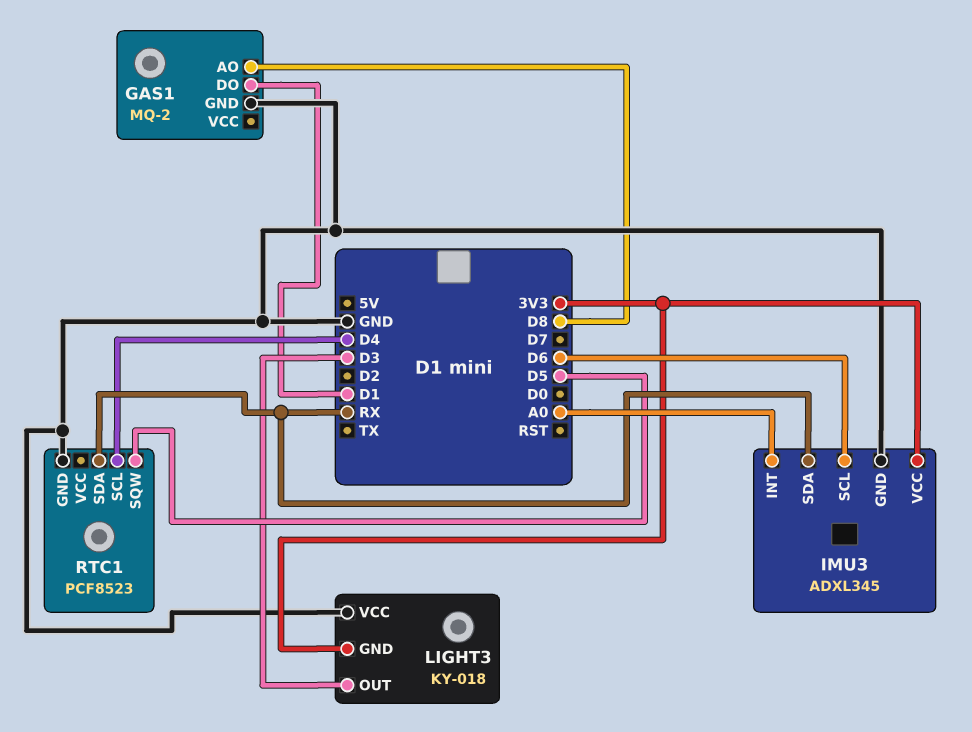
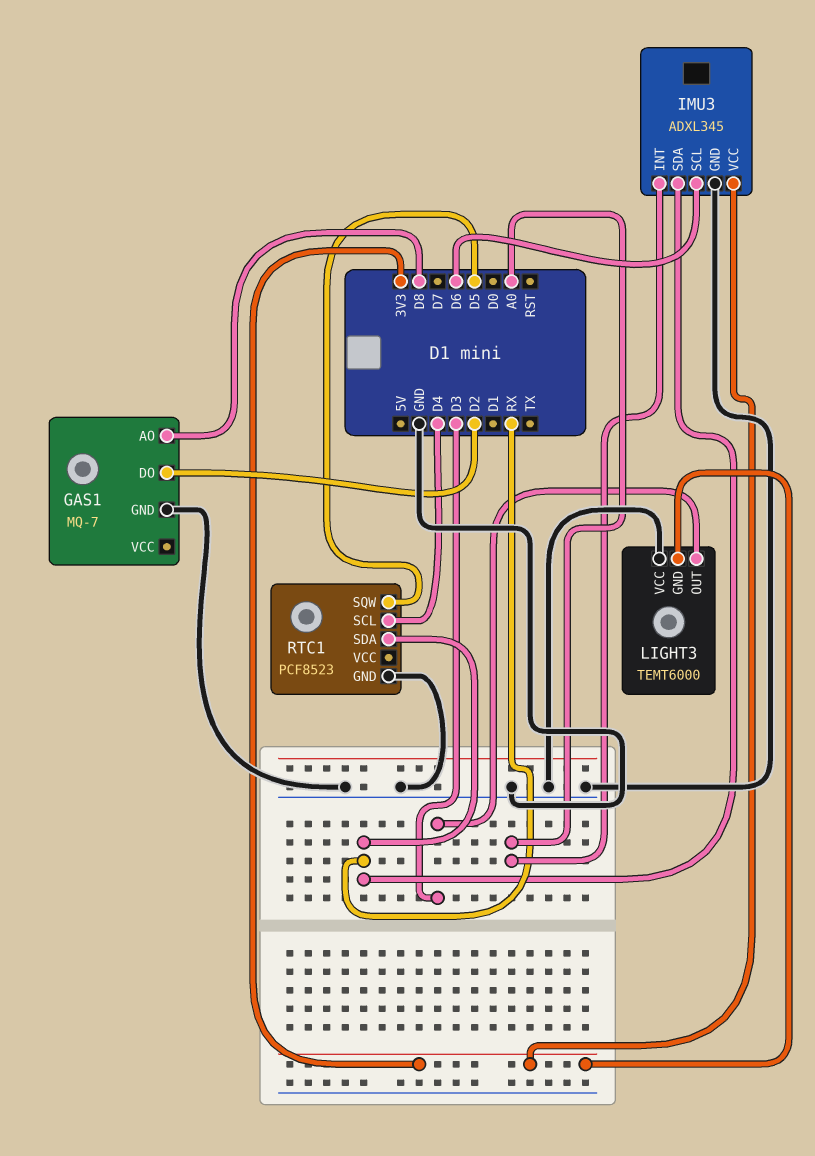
GAS1: MQ-2 -> MQ-7
GAS1 pin DO: D1 -> D2
LIGHT3: KY-018 -> TEMT6000

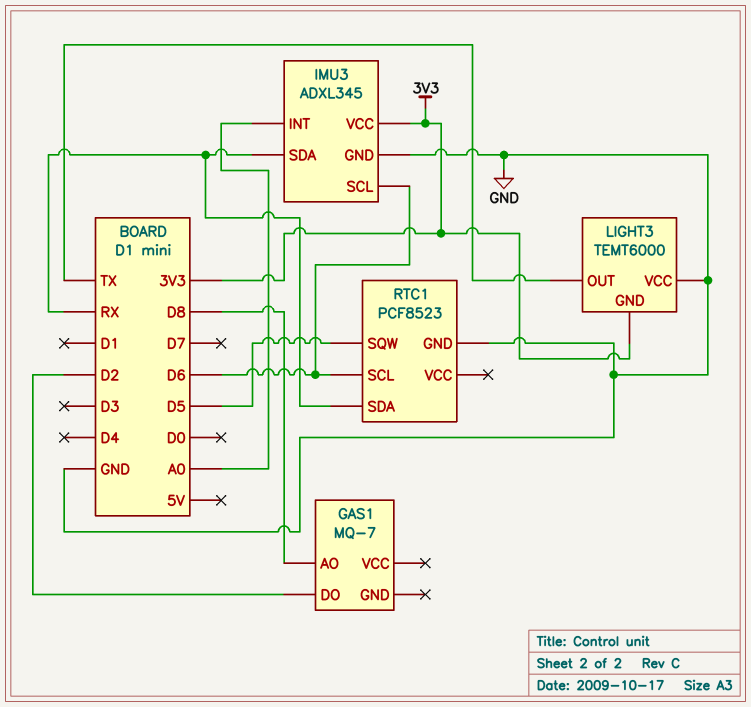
GAS1 pin GND: GND -> none
LIGHT3 pin OUT: D3 -> TX
RTC1 pin SCL: D4 -> D6

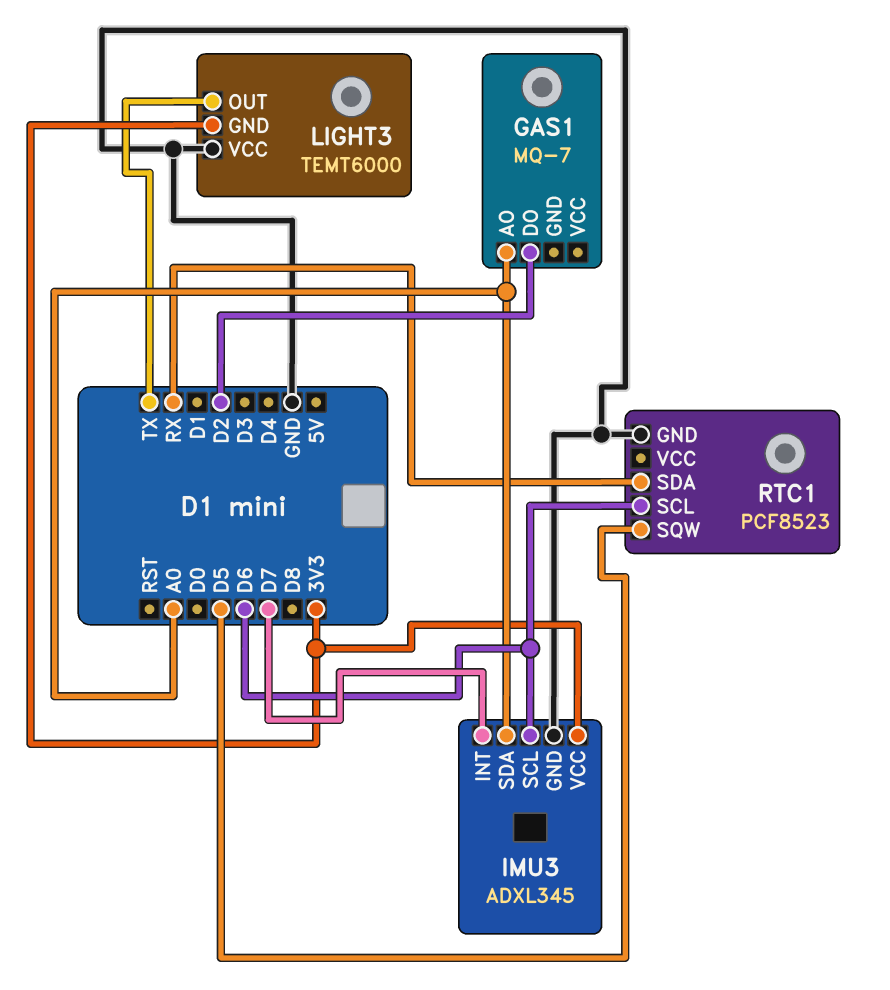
GAS1 pin AO: D8 -> A0
IMU3 pin INT: A0 -> D7
IMU3 pin SDA: RX -> A0

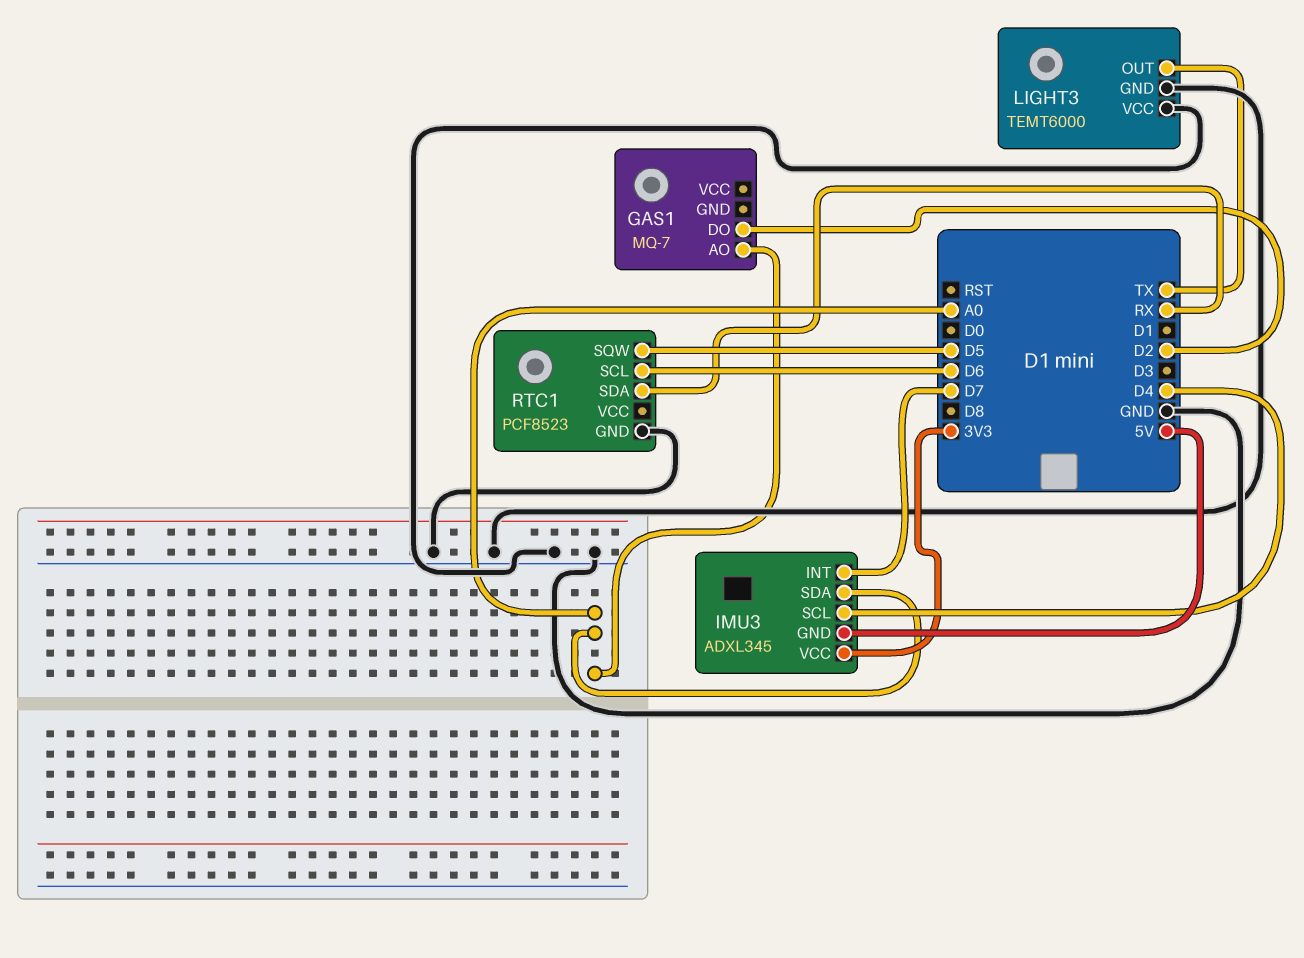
IMU3 pin GND: GND -> 5V
IMU3 pin SCL: D6 -> D4
LIGHT3 pin GND: 3V3 -> GND

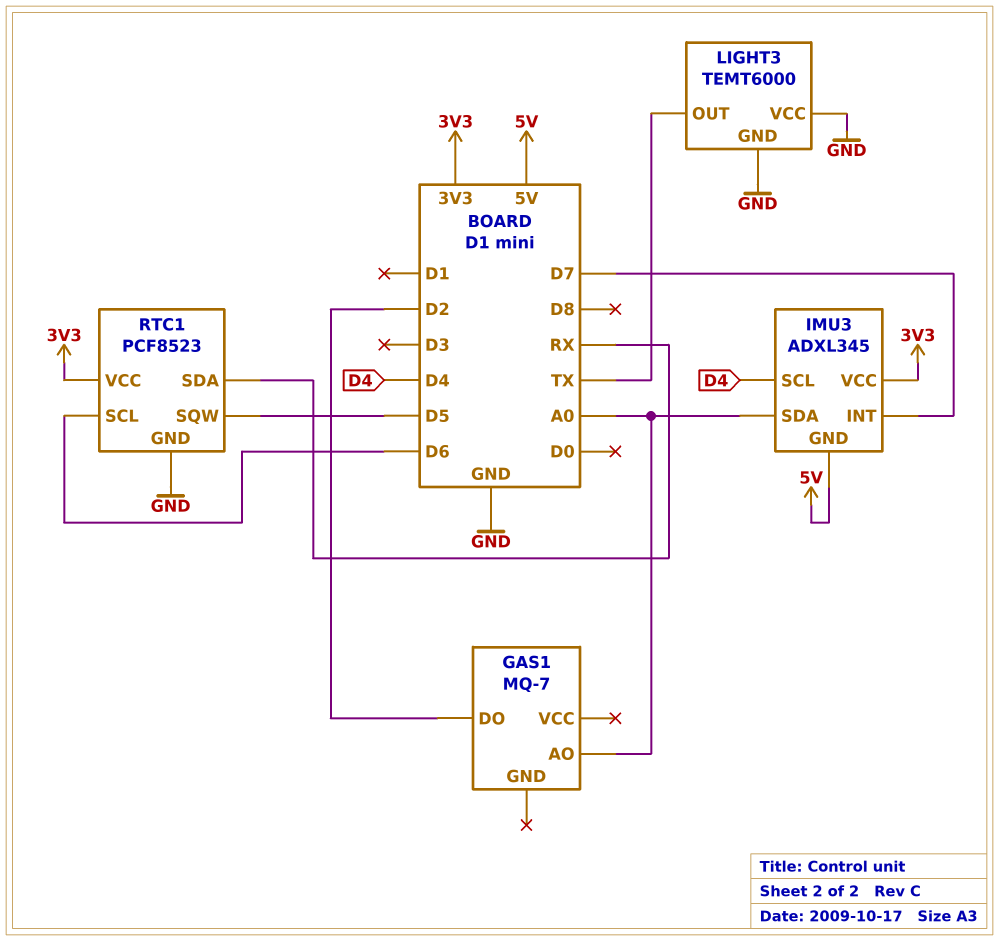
RTC1 pin VCC: none -> 3V3

